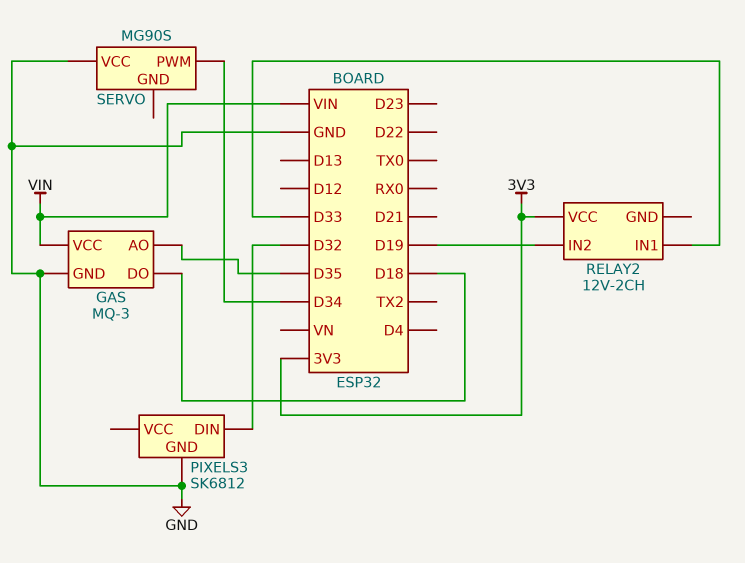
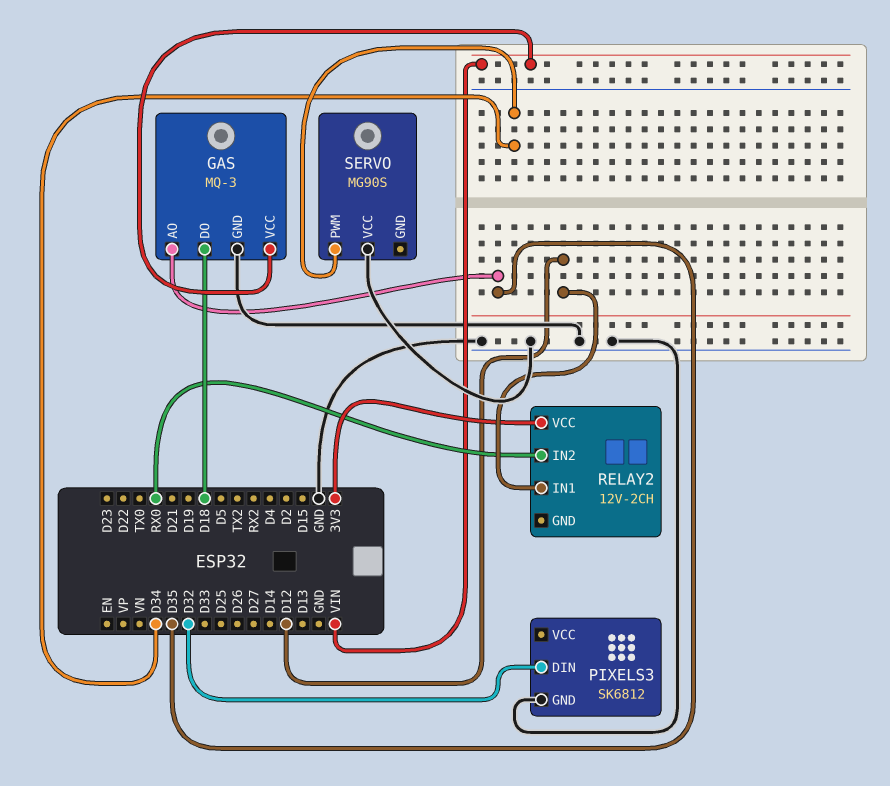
RELAY2 pin IN1: D33 -> D12
RELAY2 pin IN2: D19 -> RX0

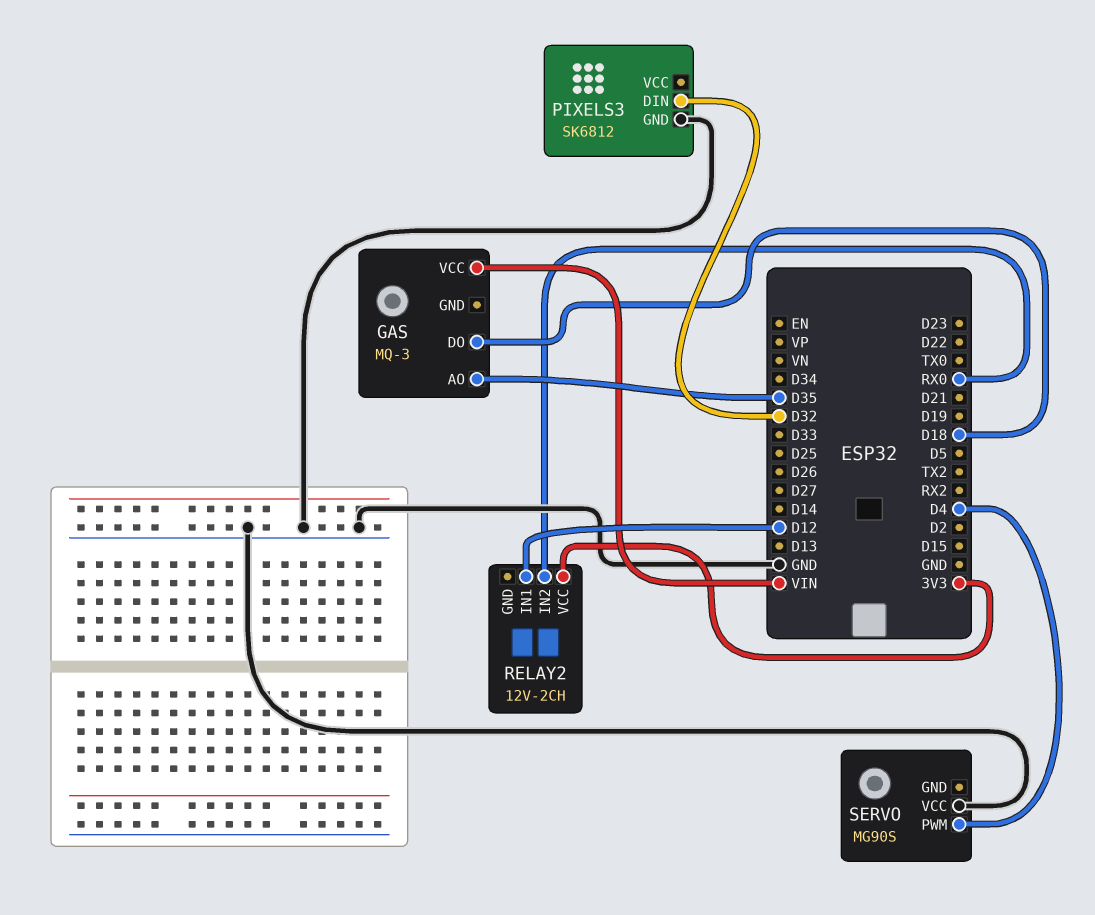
GAS pin GND: GND -> none
SERVO pin PWM: D34 -> D4

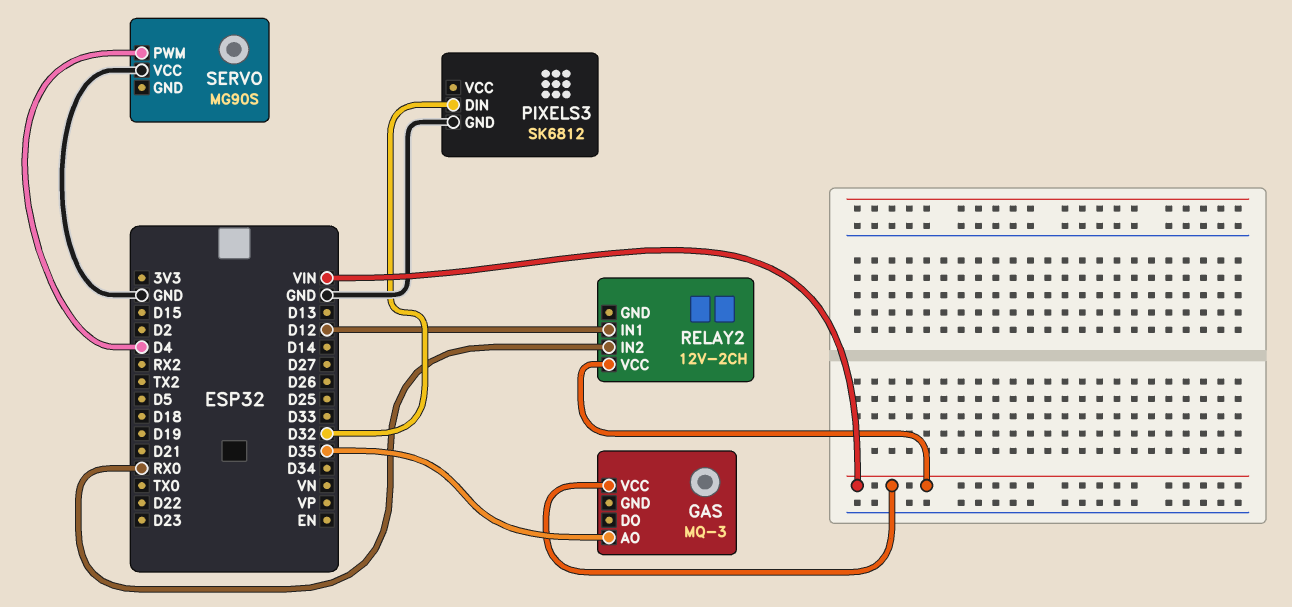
GAS pin DO: D18 -> none
RELAY2 pin VCC: 3V3 -> VIN

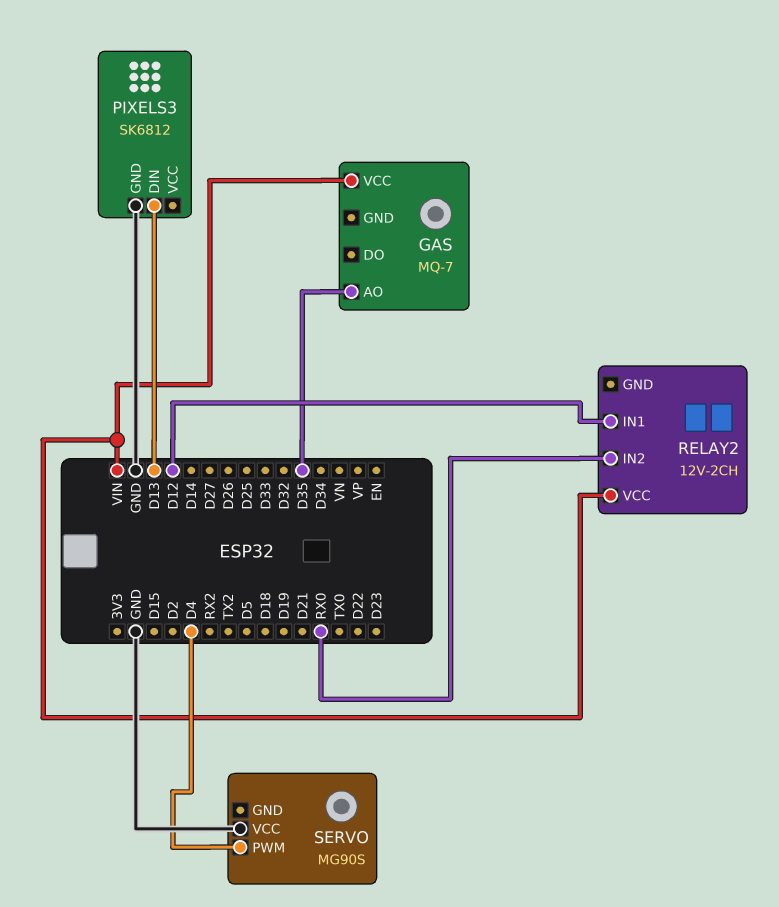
GAS: MQ-3 -> MQ-7
PIXELS3 pin DIN: D32 -> D13

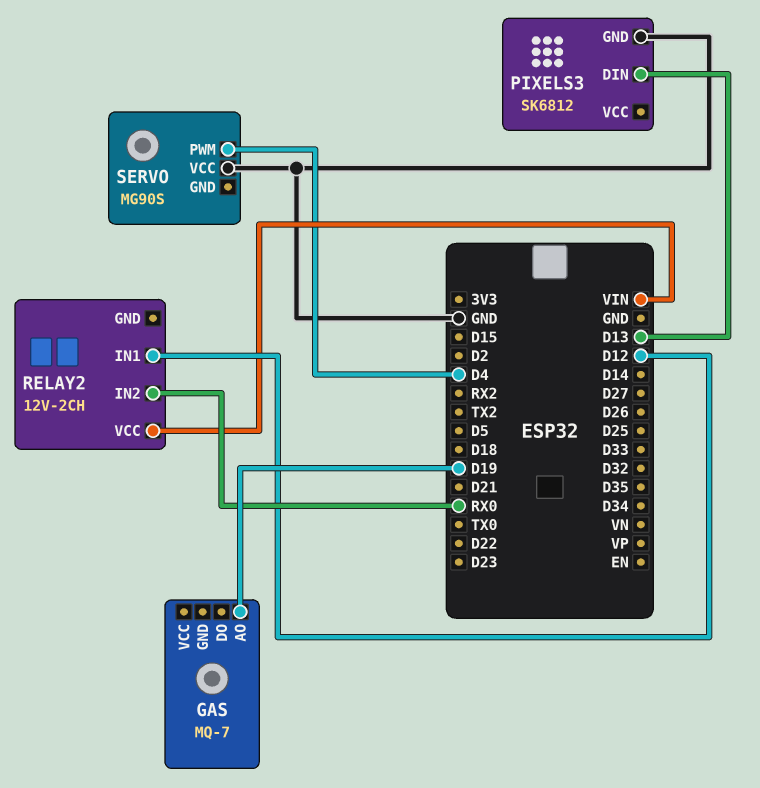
GAS pin AO: D35 -> D19
GAS pin VCC: VIN -> none

